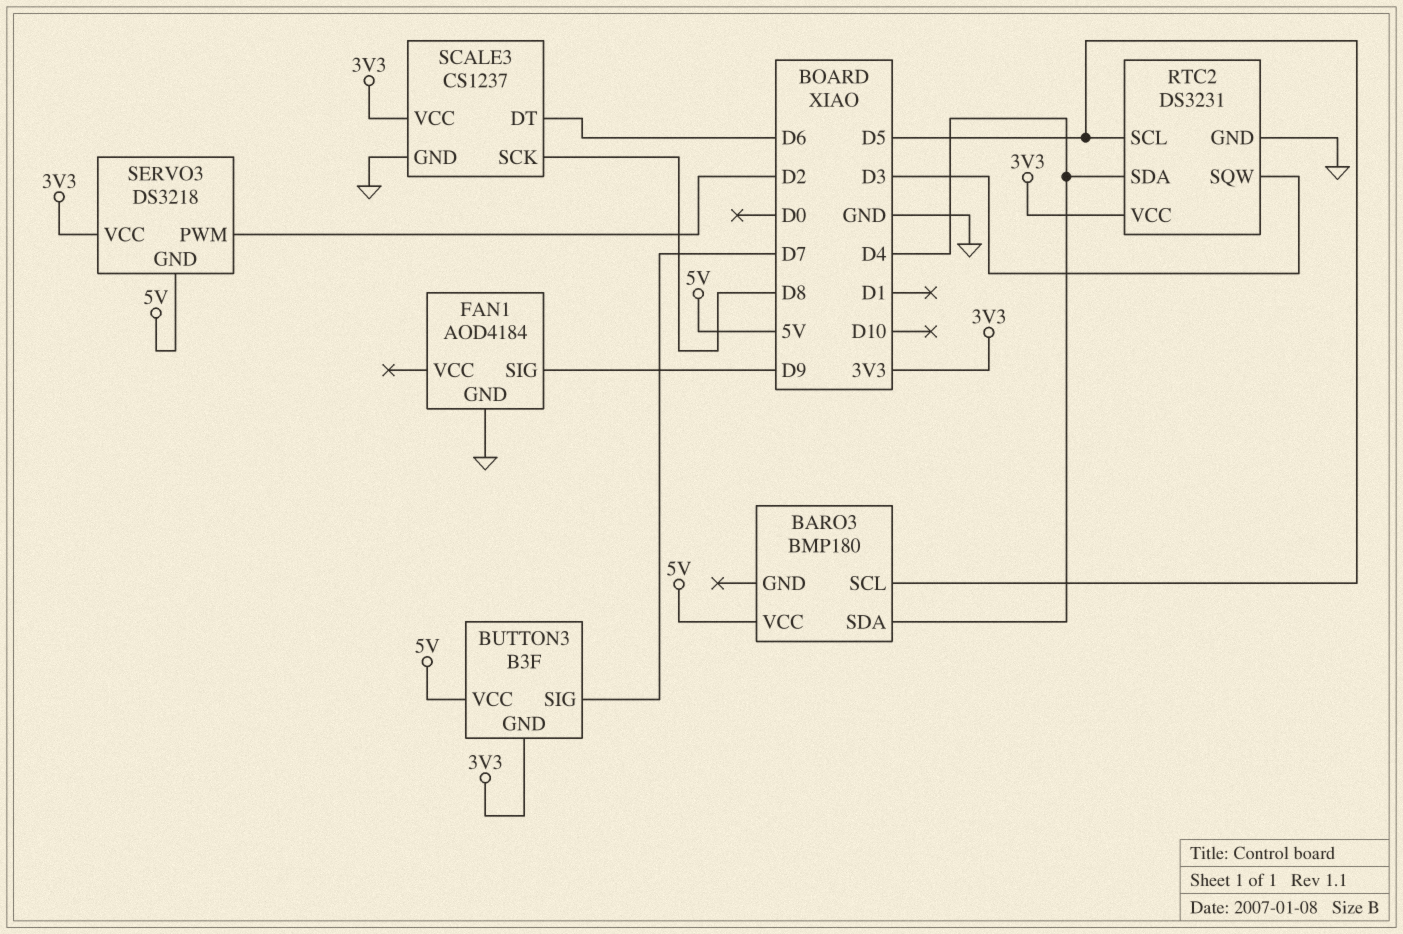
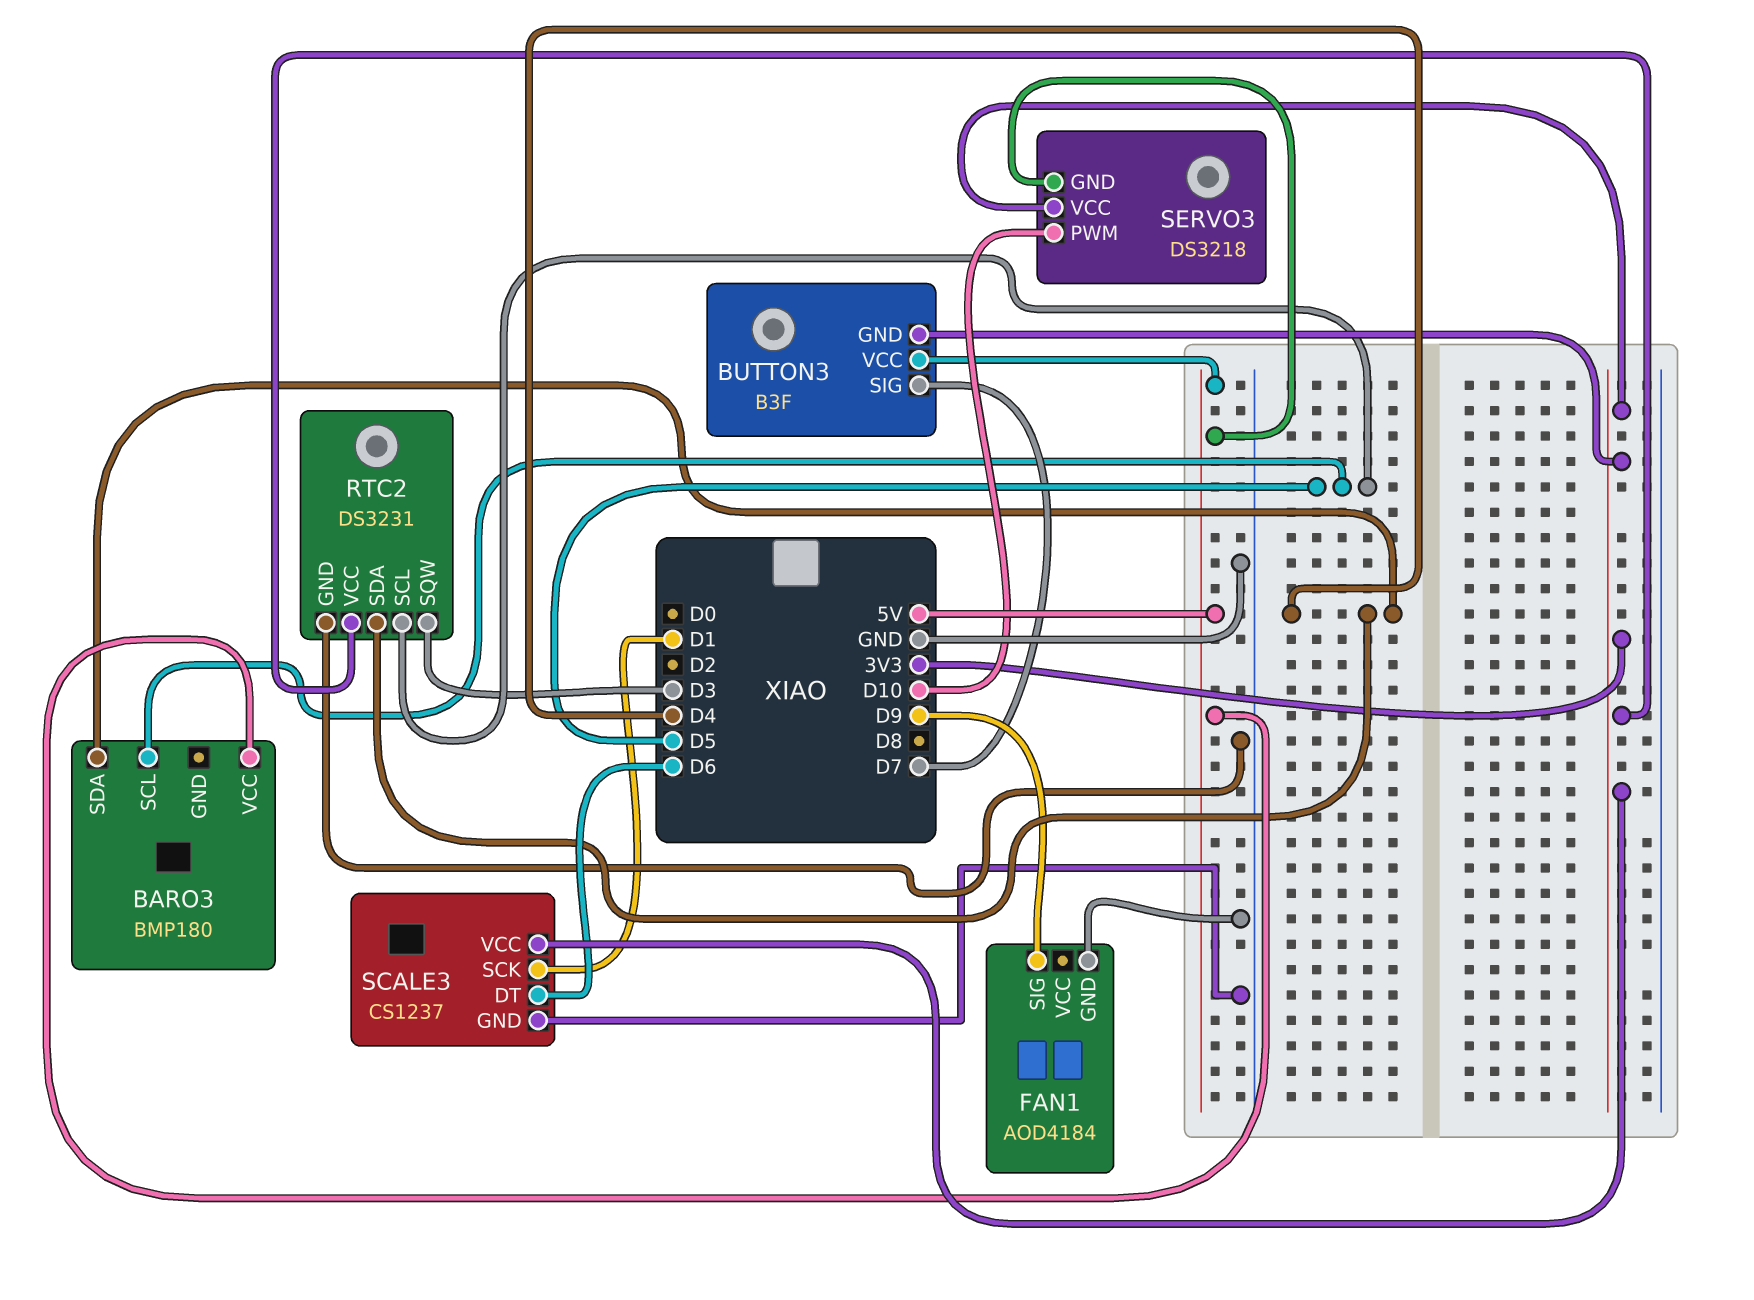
SCALE3 pin SCK: D8 -> D1
SERVO3 pin PWM: D2 -> D10

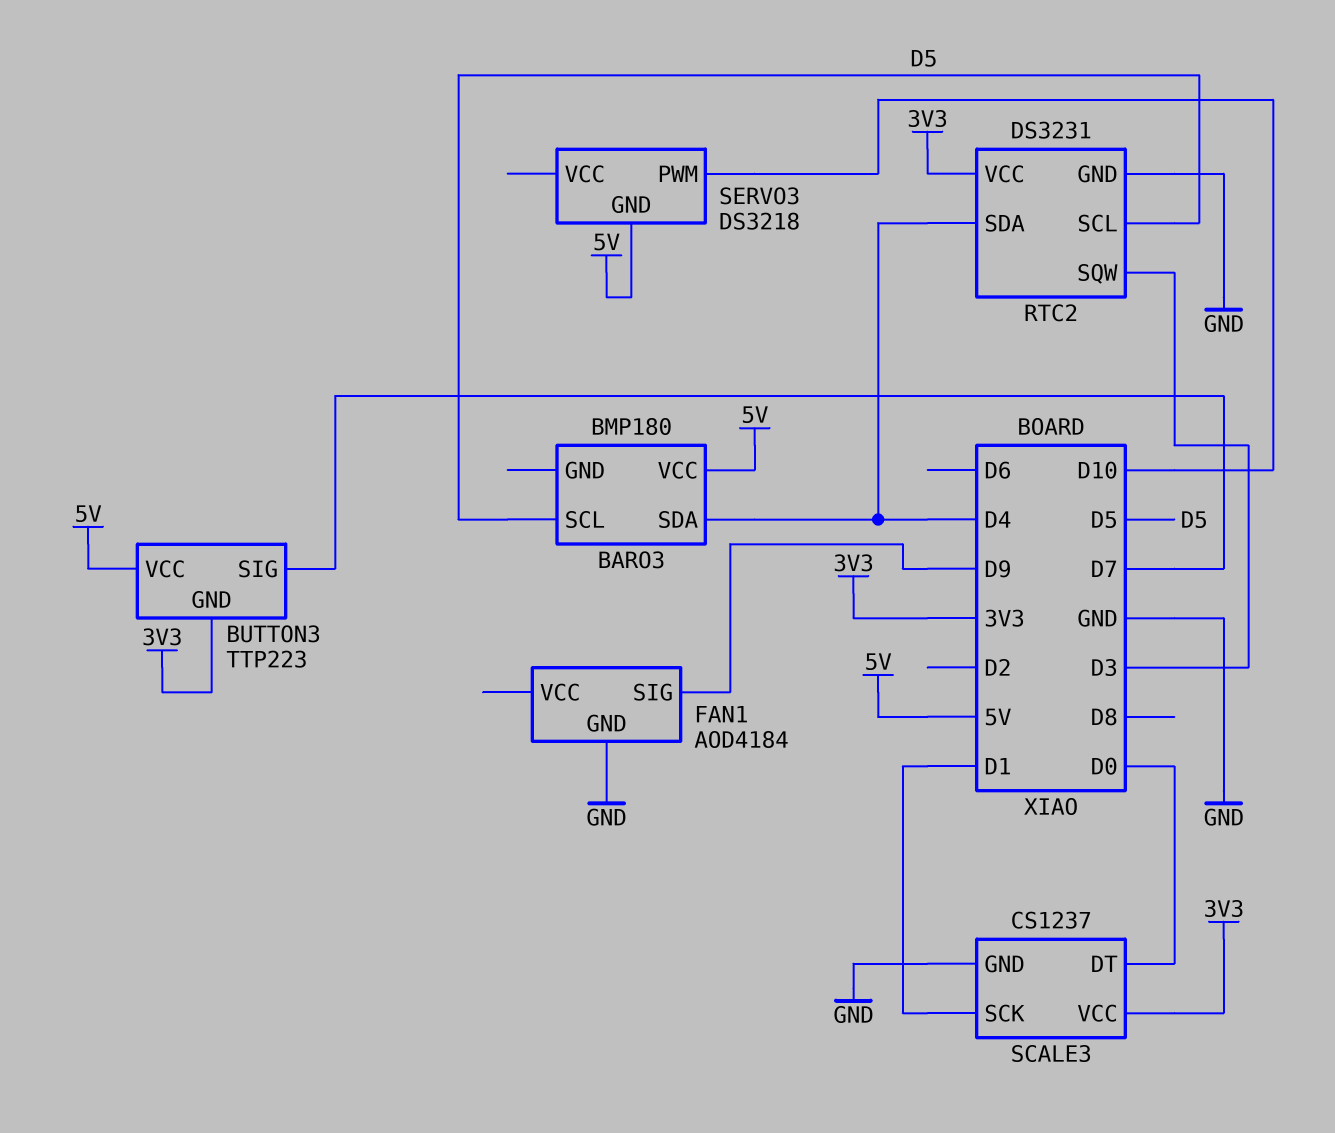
BUTTON3: B3F -> TTP223
SCALE3 pin DT: D6 -> D0
SERVO3 pin VCC: 3V3 -> none

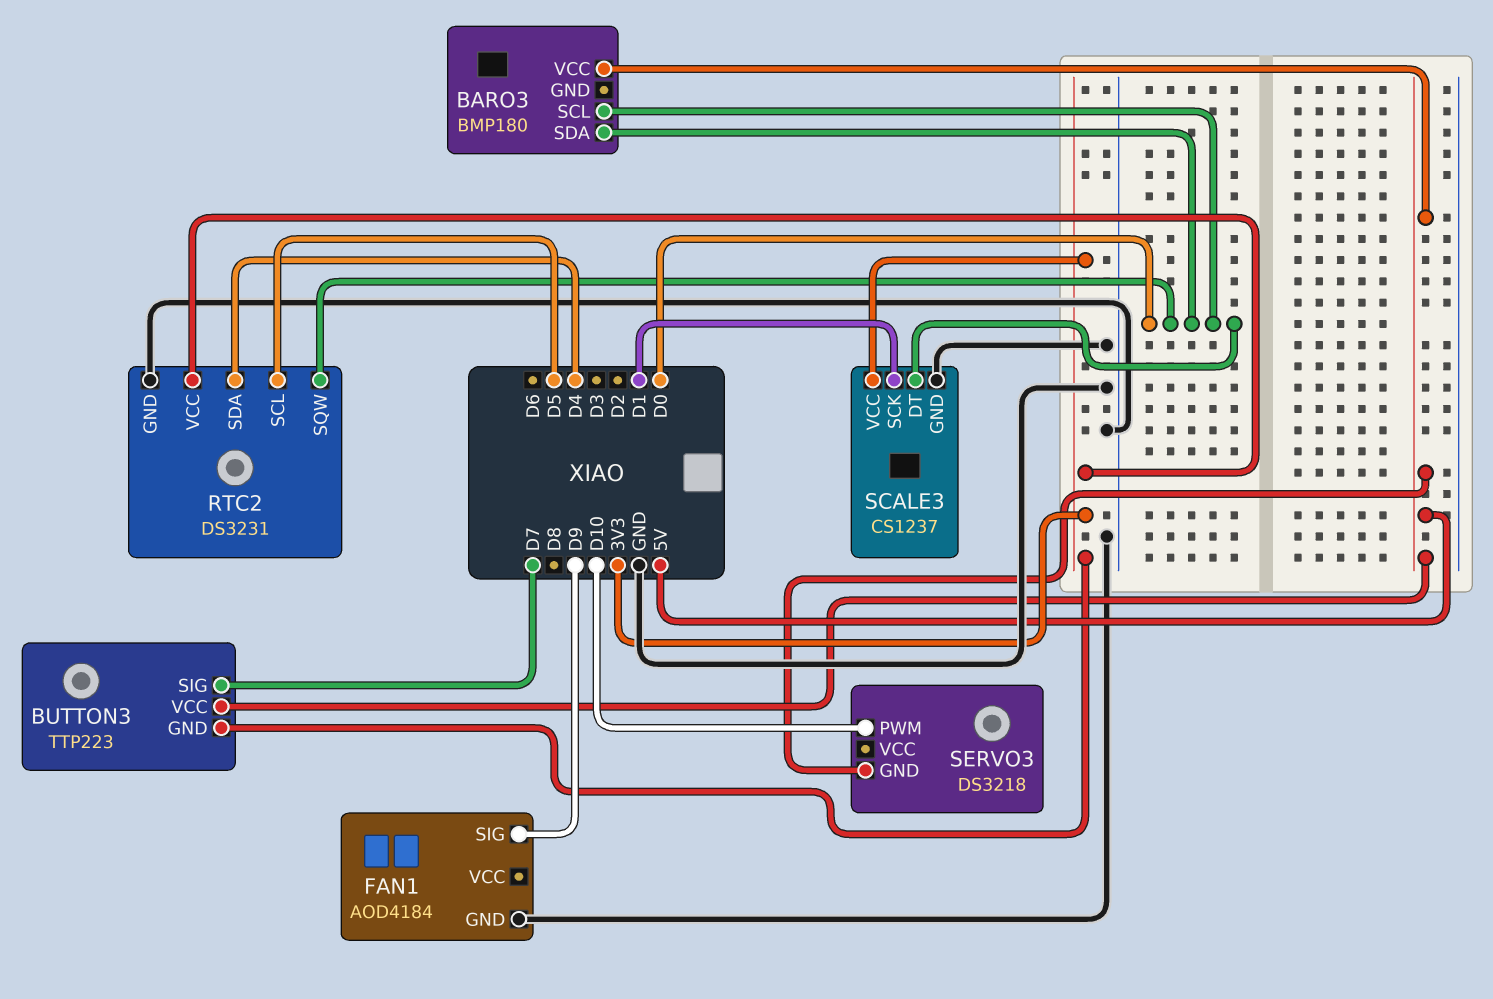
BARO3 pin SCL: D5 -> D0
BARO3 pin SDA: D4 -> D0
RTC2 pin SQW: D3 -> D0

